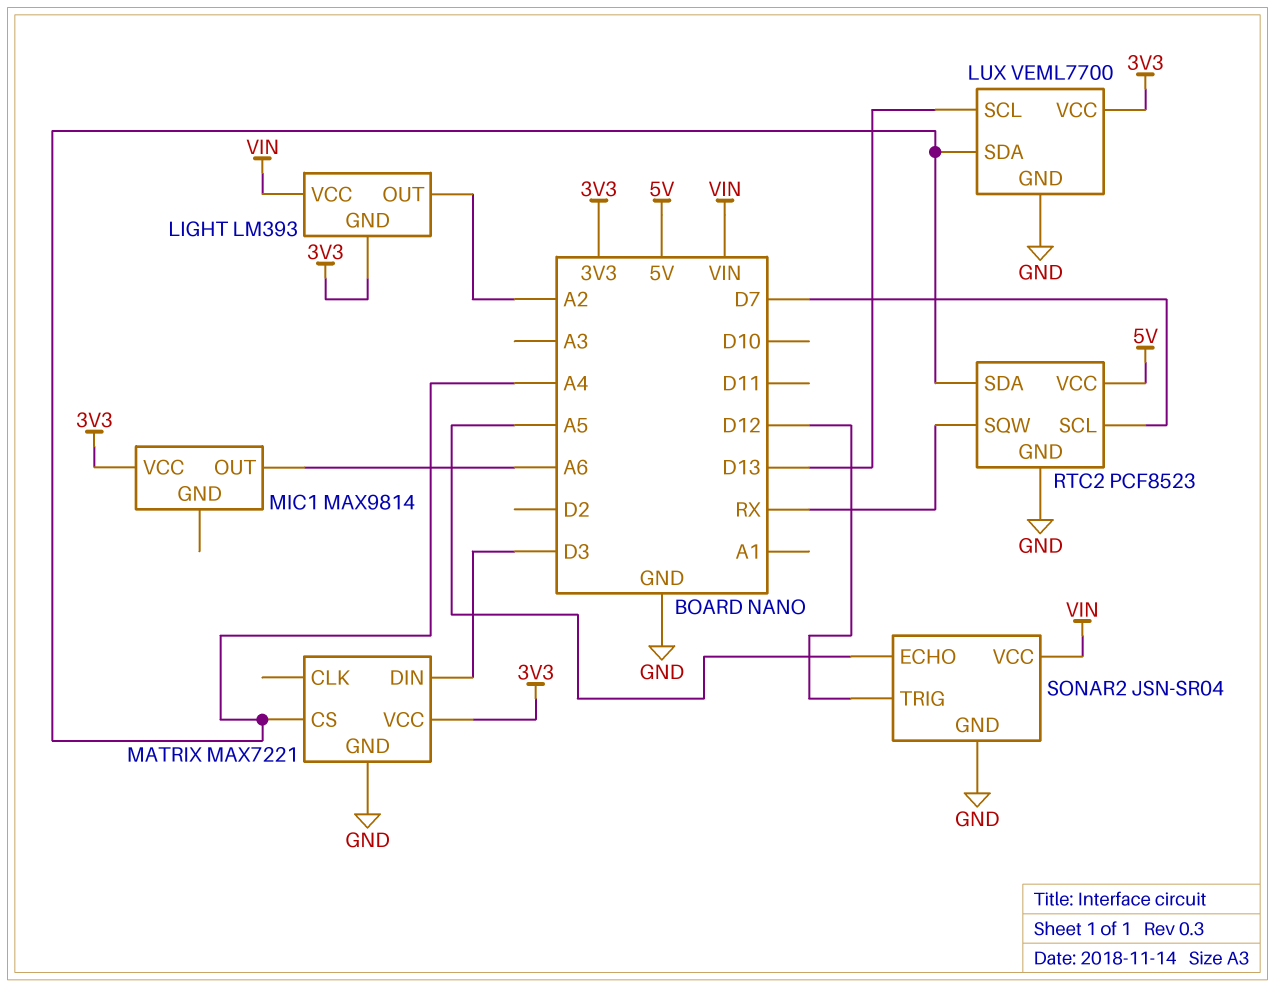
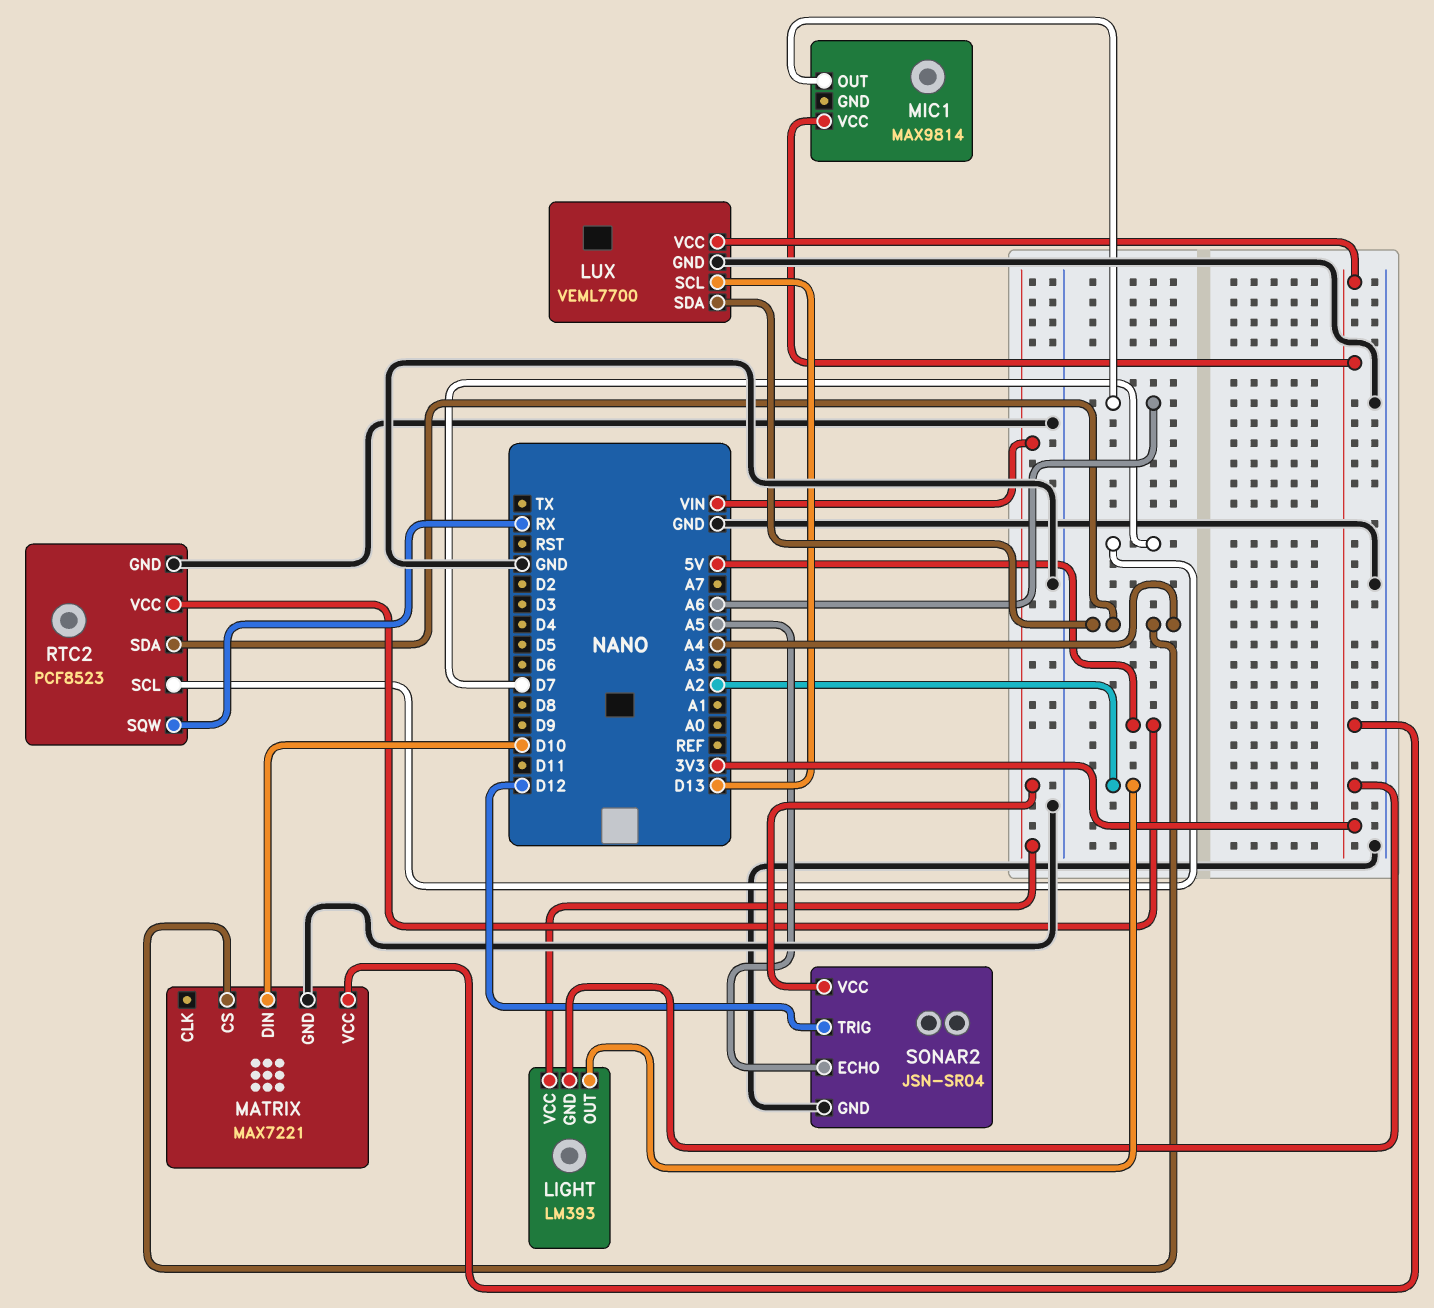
MATRIX pin DIN: D3 -> D10

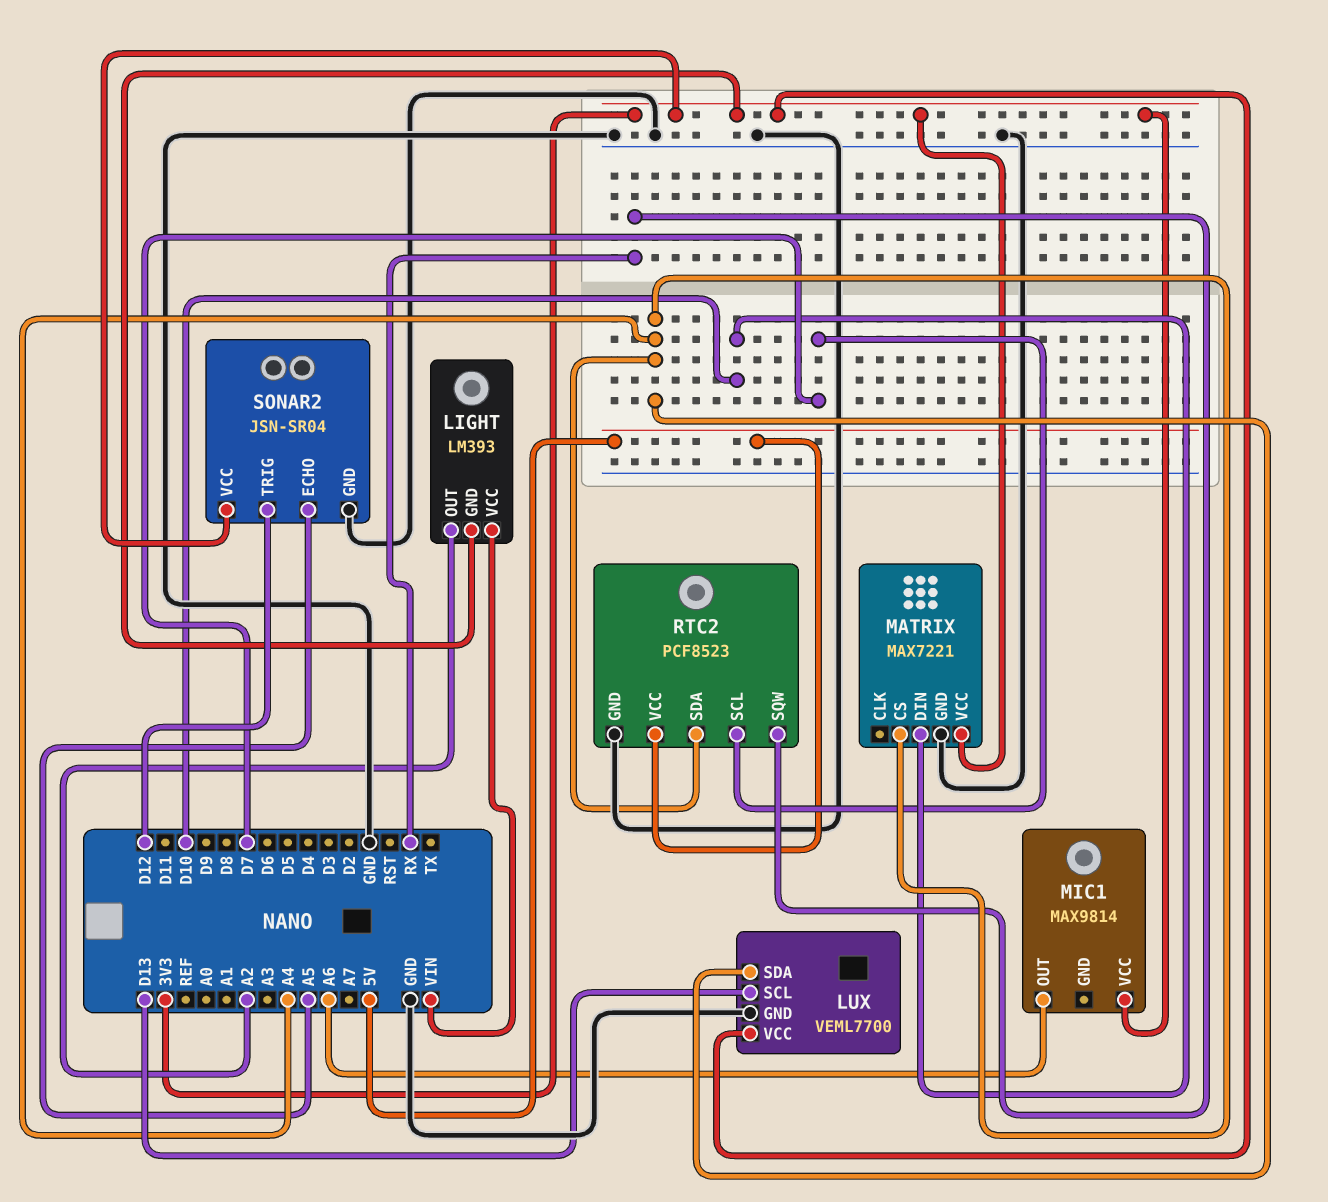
SONAR2 pin VCC: VIN -> 3V3

